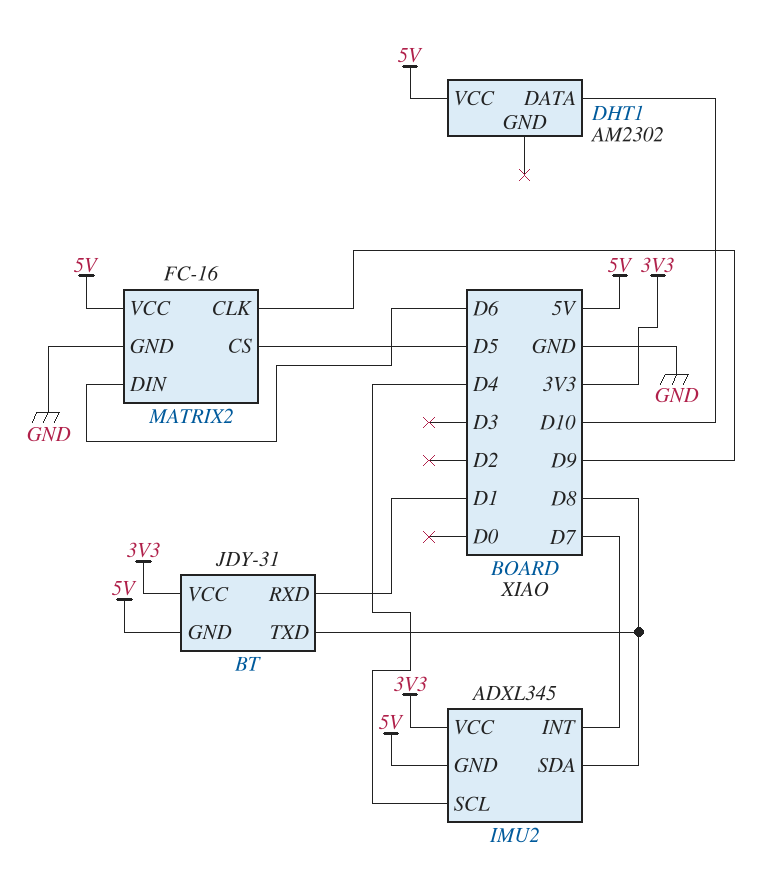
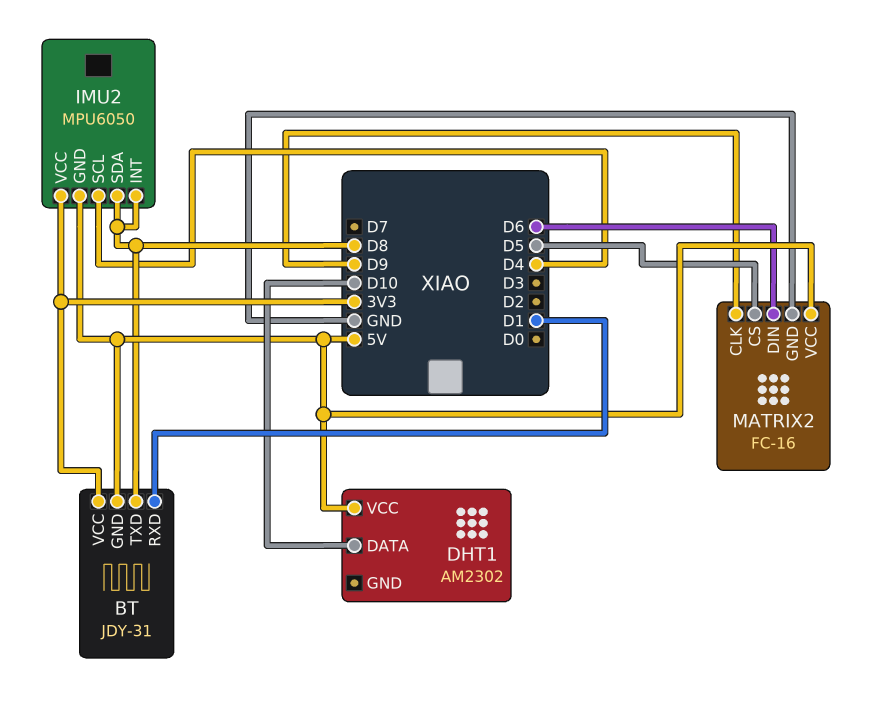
IMU2: ADXL345 -> MPU6050
IMU2 pin INT: D7 -> D8

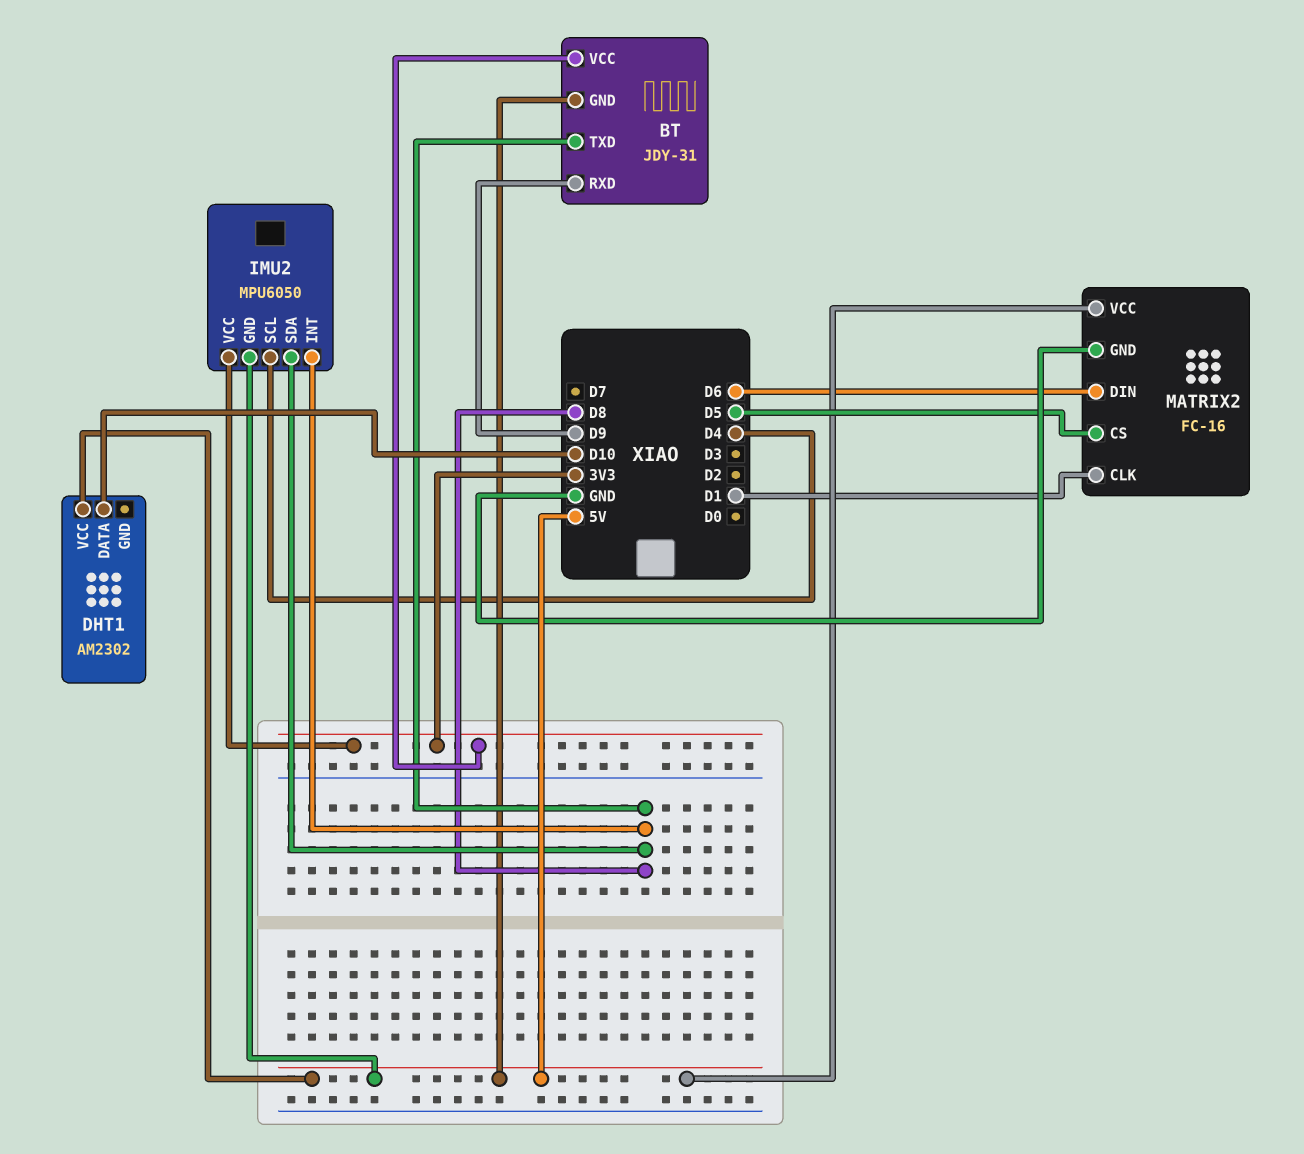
BT pin RXD: D1 -> D9
MATRIX2 pin CLK: D9 -> D1

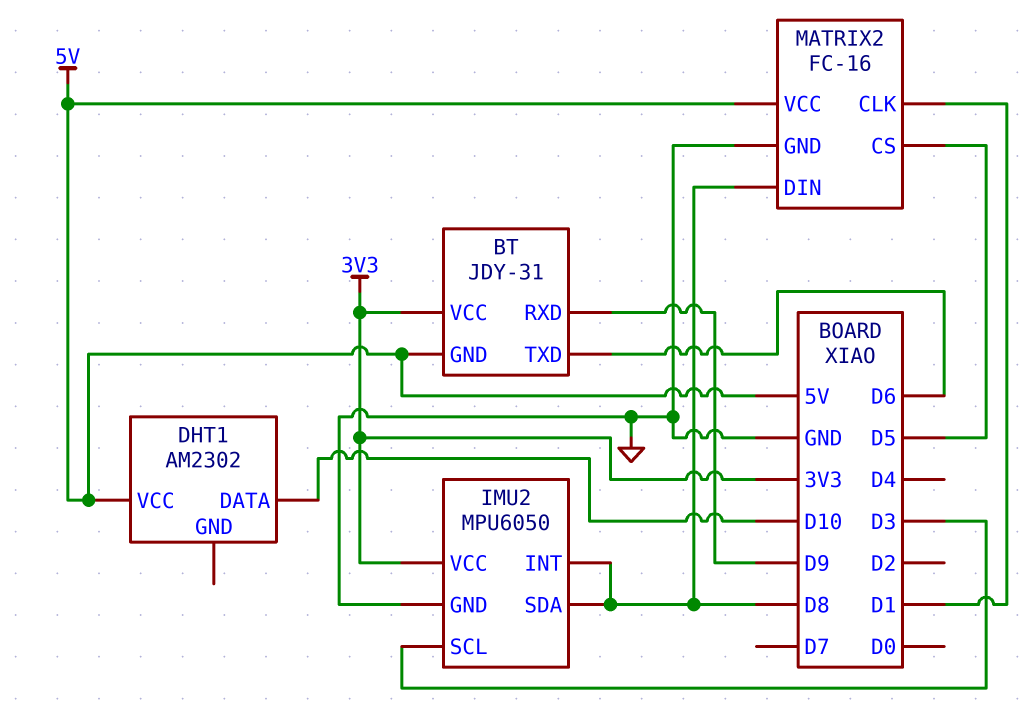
BT pin TXD: D8 -> D6
IMU2 pin GND: 5V -> GND
IMU2 pin SCL: D4 -> D3
MATRIX2 pin DIN: D6 -> D8

